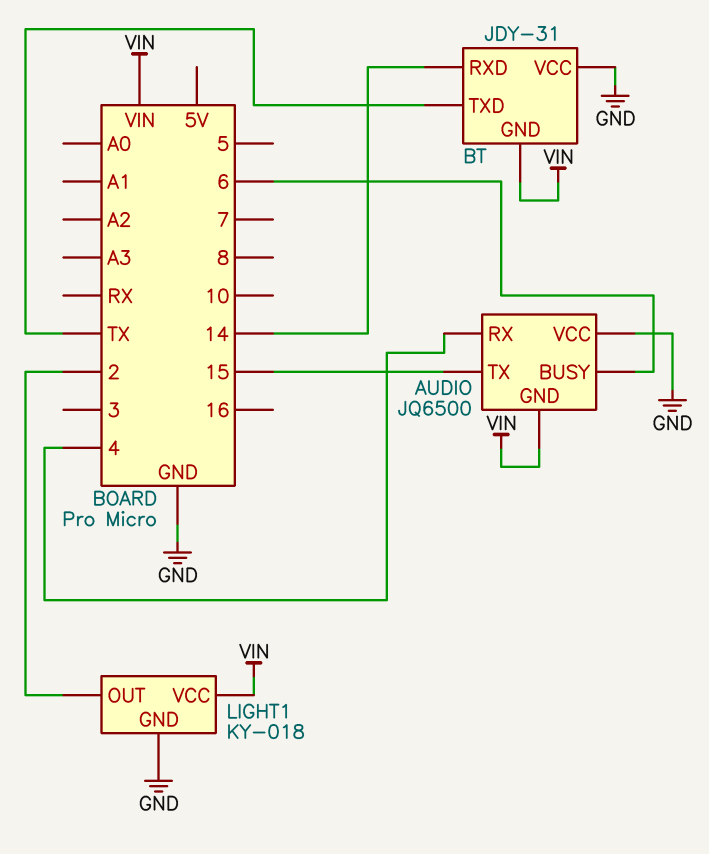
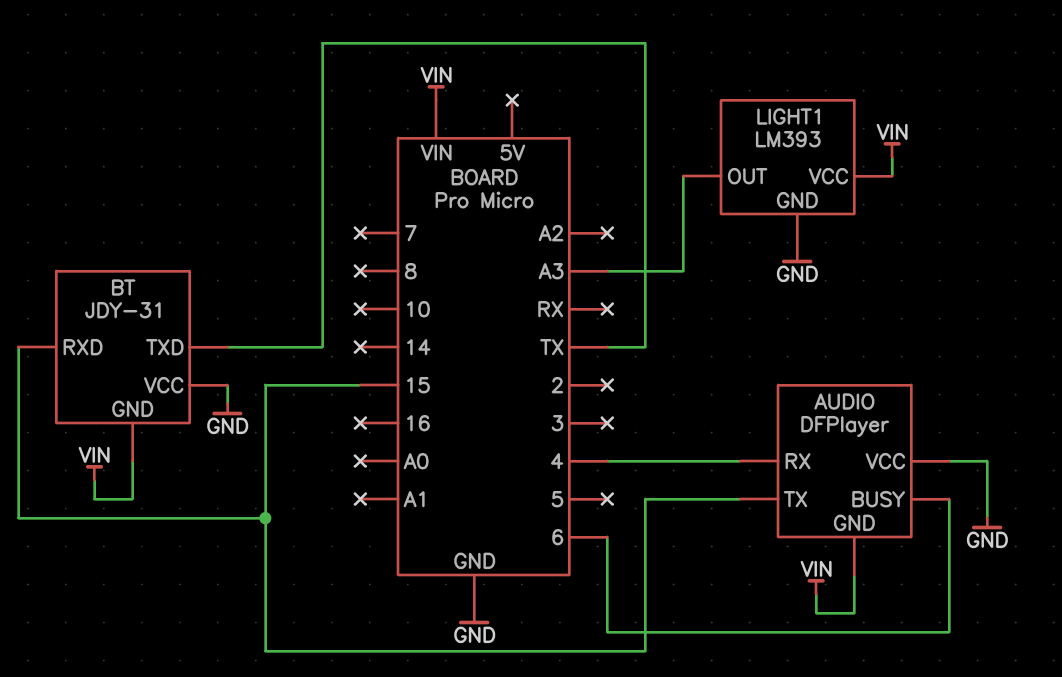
AUDIO: JQ6500 -> DFPlayer
BT pin RXD: 14 -> 15
LIGHT1: KY-018 -> LM393
LIGHT1 pin OUT: 2 -> A3

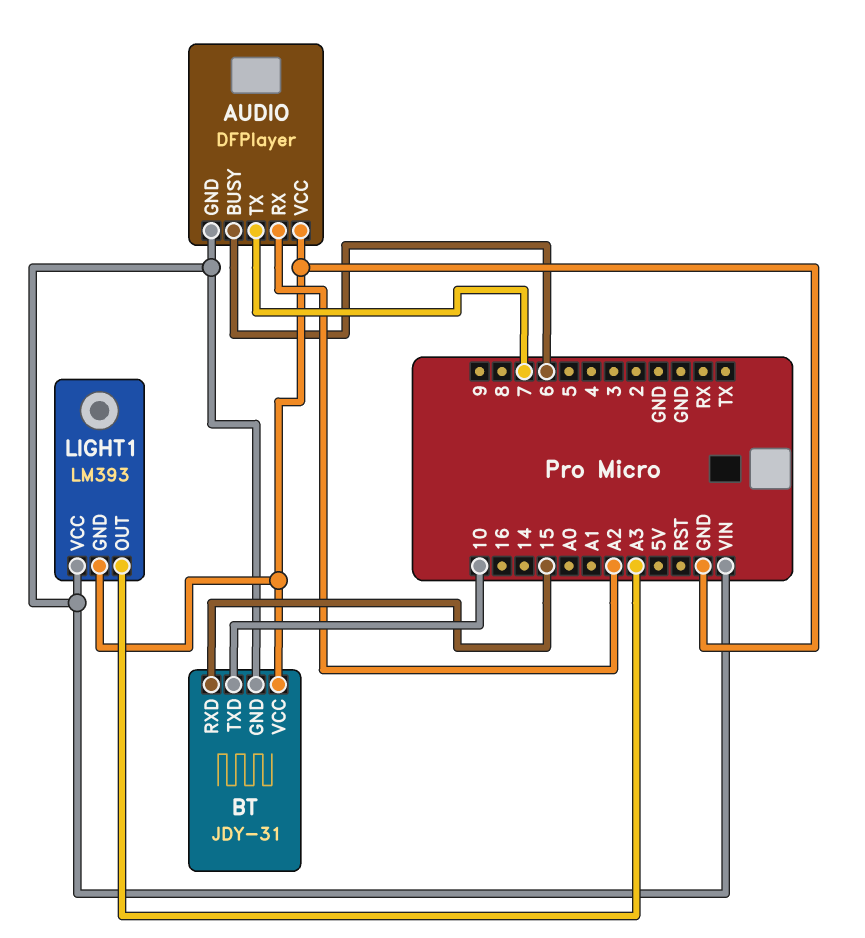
AUDIO pin RX: 4 -> A2
AUDIO pin TX: 15 -> 7
BT pin TXD: TX -> 10

